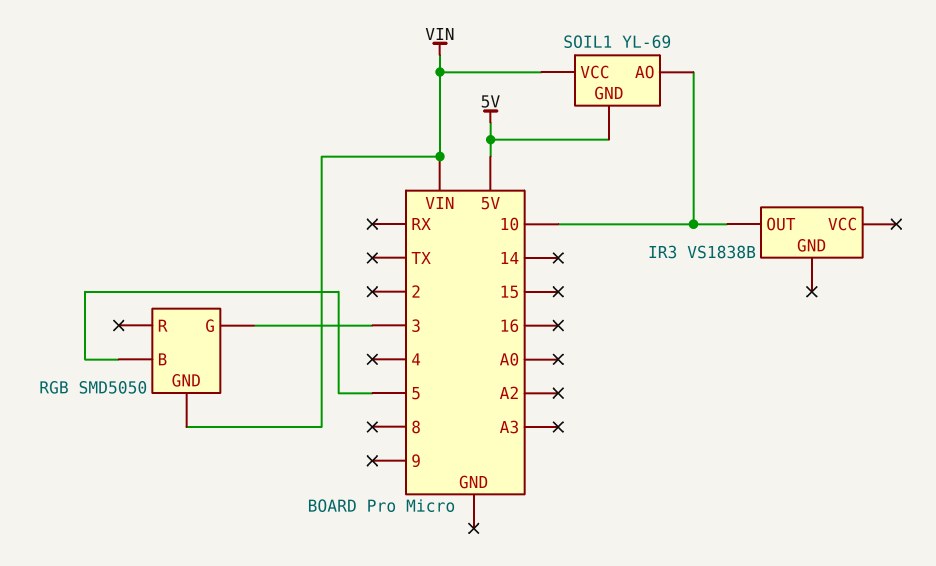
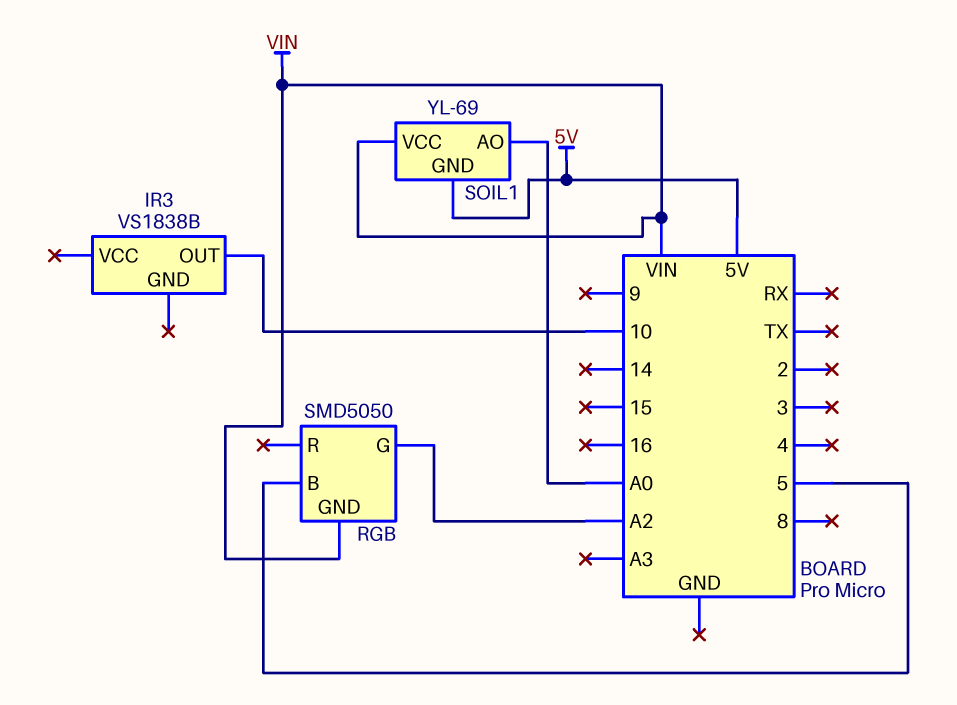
RGB pin G: 3 -> A2
SOIL1 pin AO: 10 -> A0

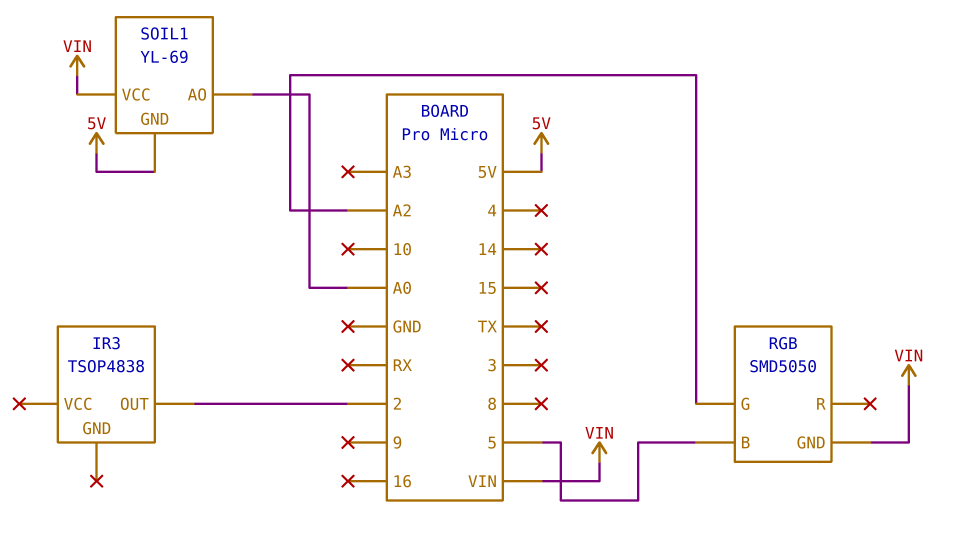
IR3: VS1838B -> TSOP4838
IR3 pin OUT: 10 -> 2

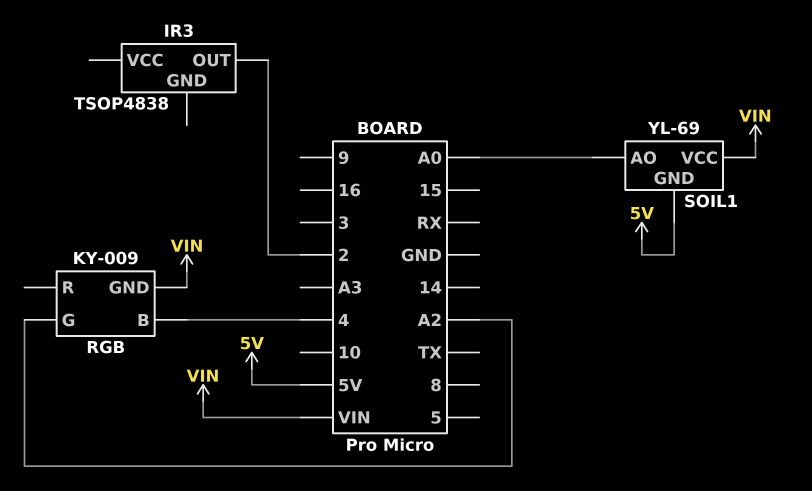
RGB: SMD5050 -> KY-009
RGB pin B: 5 -> 4

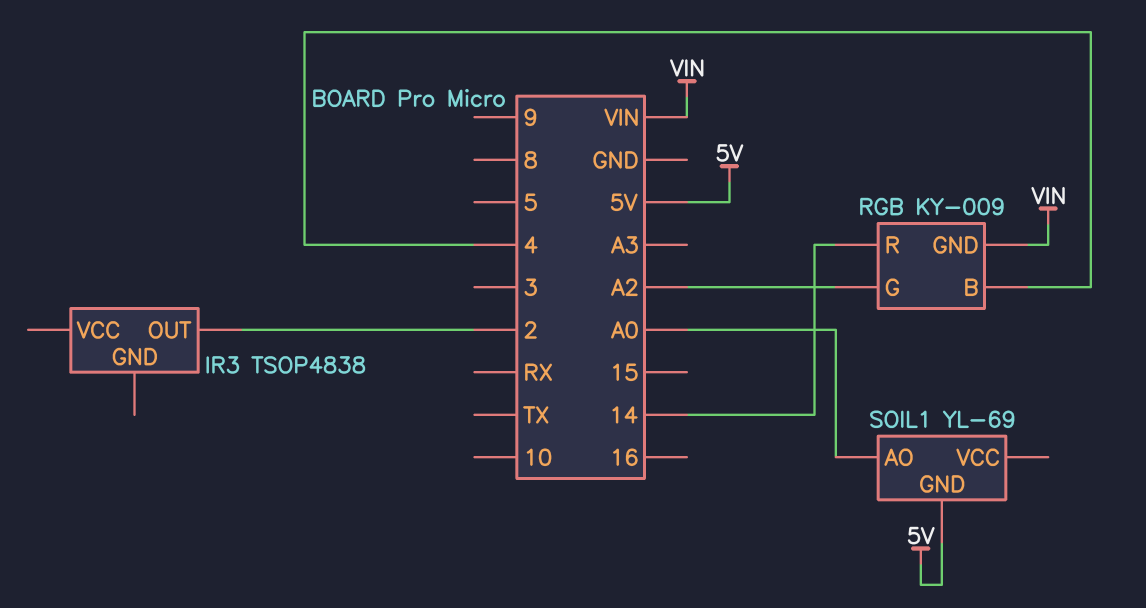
RGB pin R: none -> 14
SOIL1 pin VCC: VIN -> none

